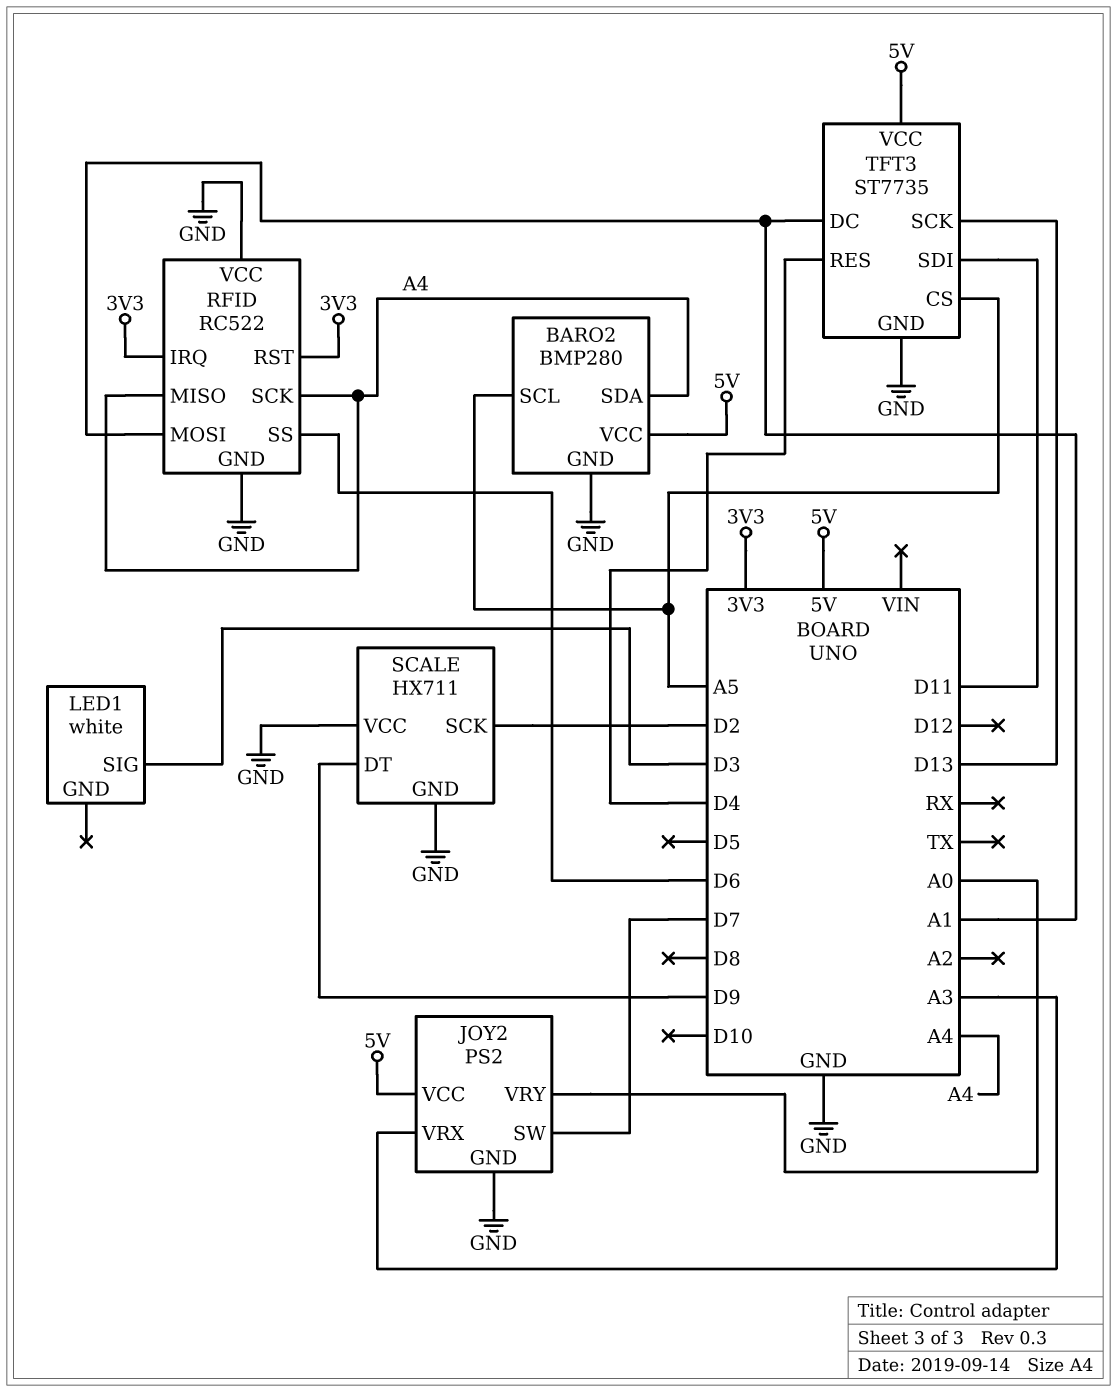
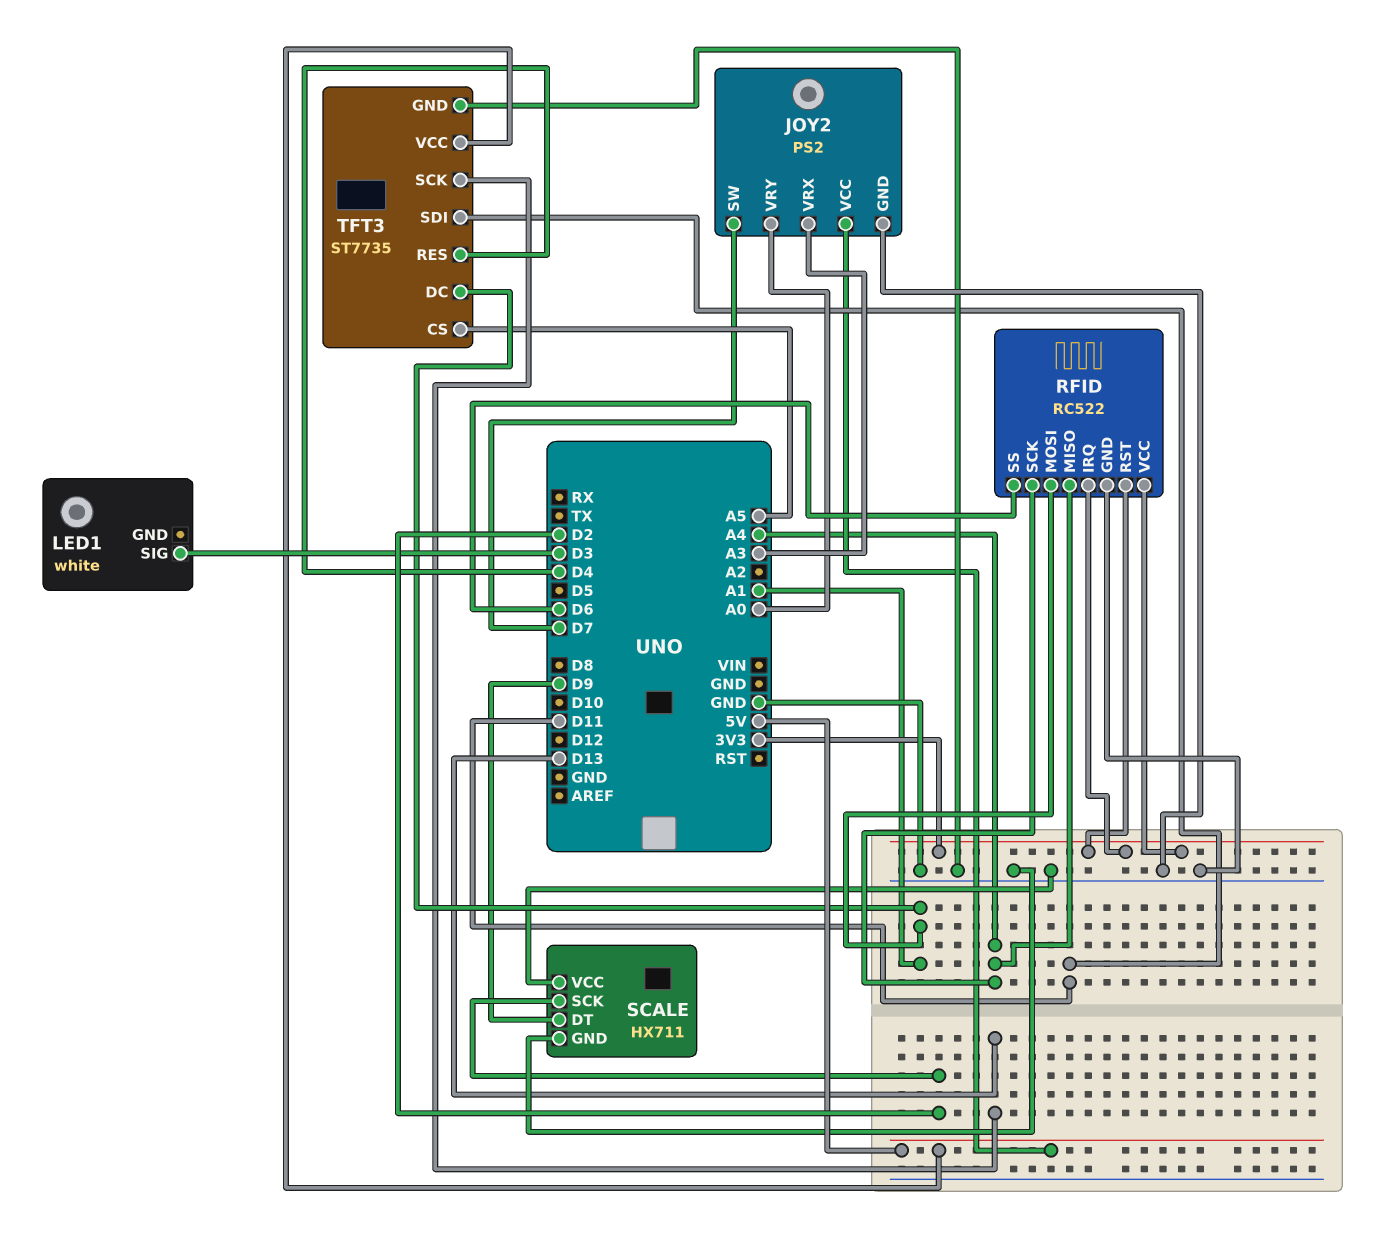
BARO2: BMP280 -> none
BARO2 pin GND: GND -> none
BARO2 pin SCL: A5 -> none
BARO2 pin SDA: A4 -> none
BARO2 pin VCC: 5V -> none
RFID pin VCC: GND -> 3V3

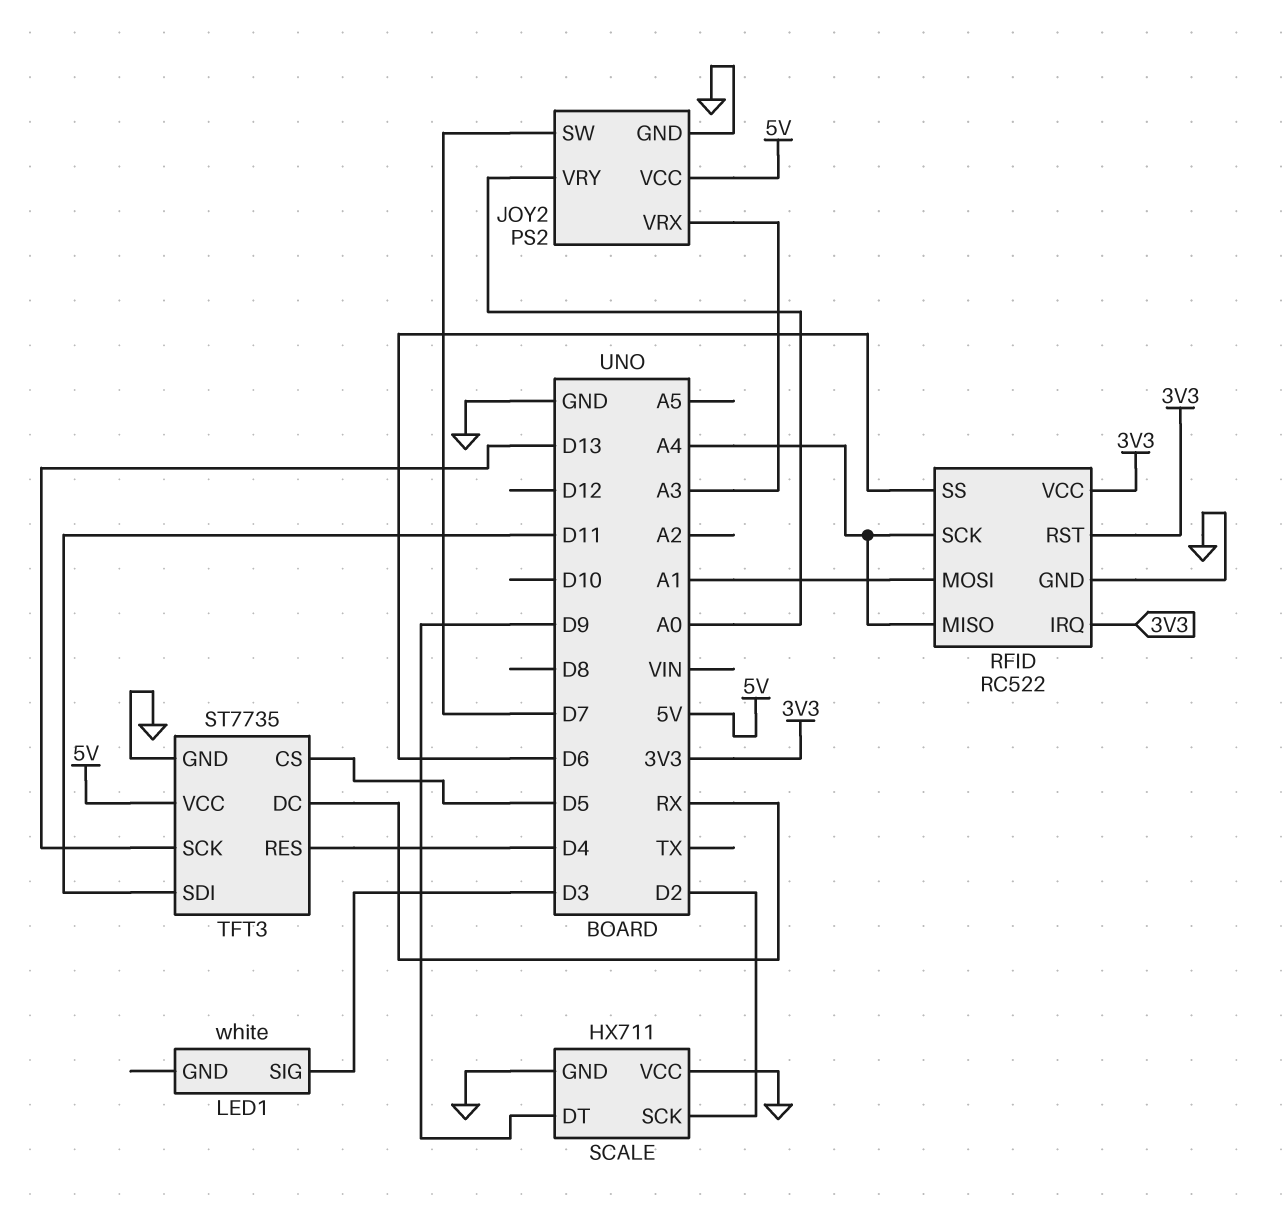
TFT3 pin CS: A5 -> D5
TFT3 pin DC: A1 -> RX

